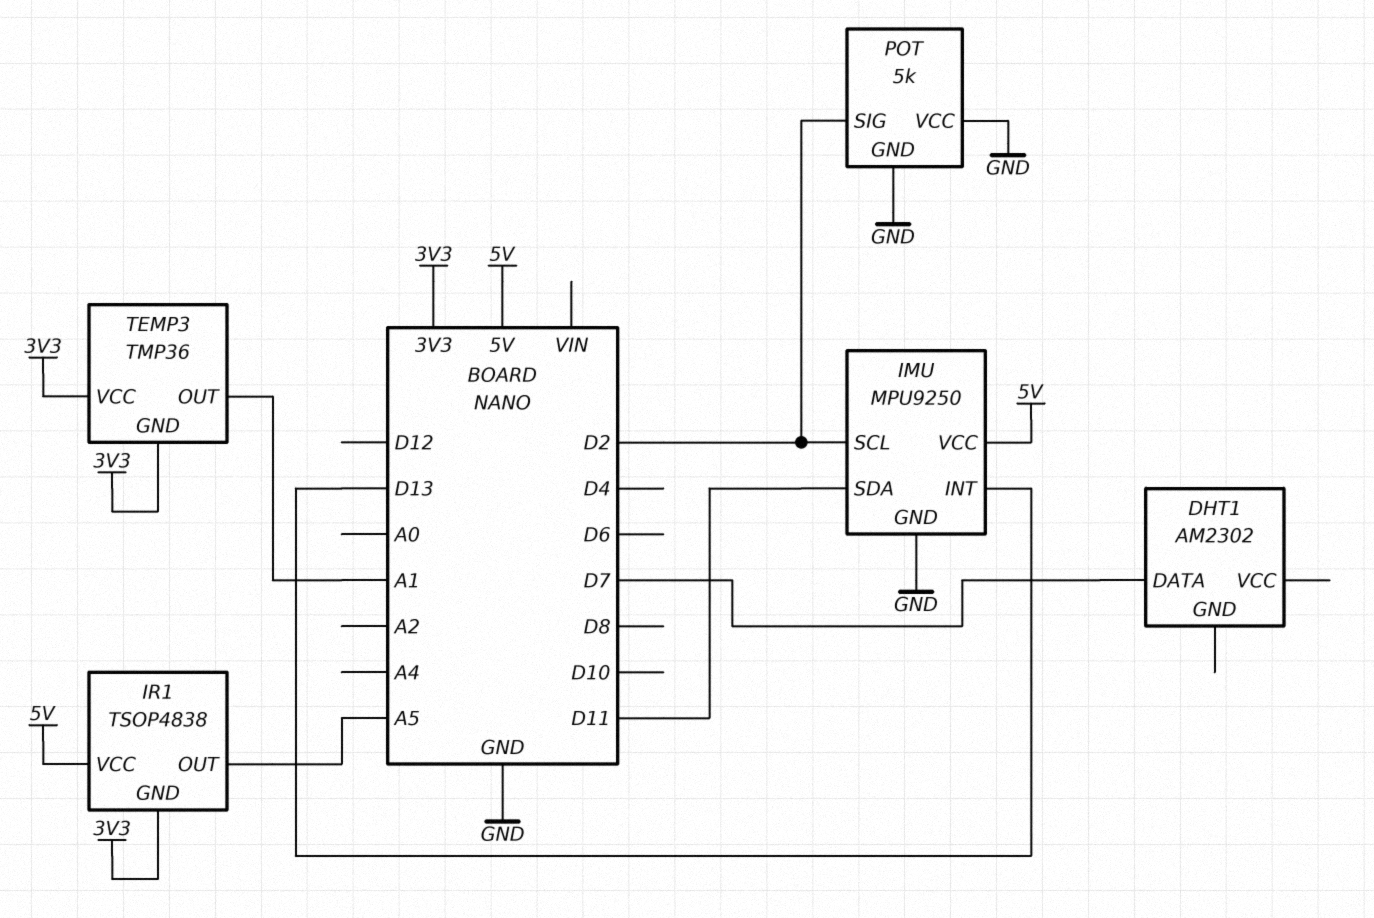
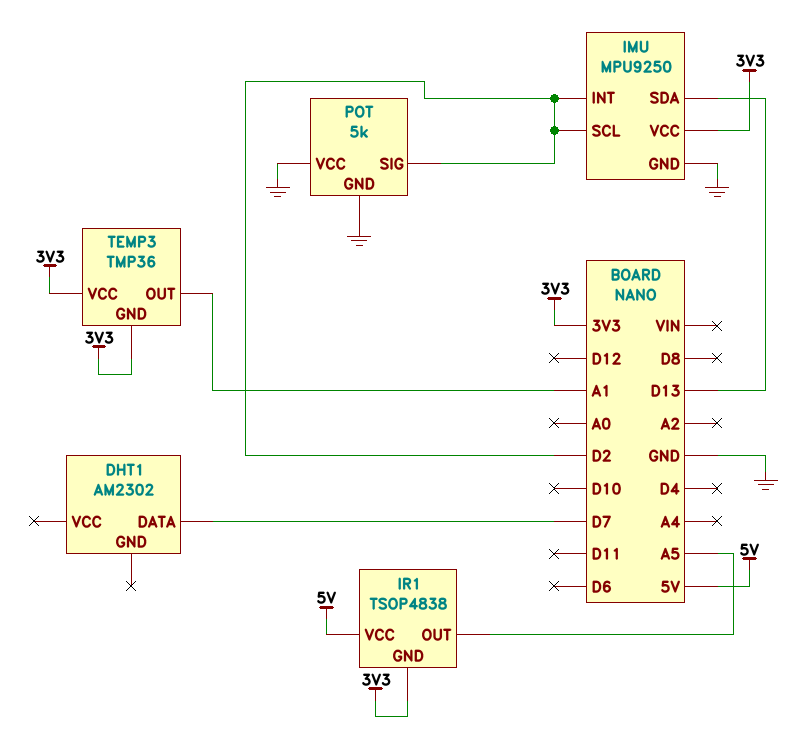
IMU pin INT: D13 -> D2
IMU pin SDA: D11 -> D13
IMU pin VCC: 5V -> 3V3

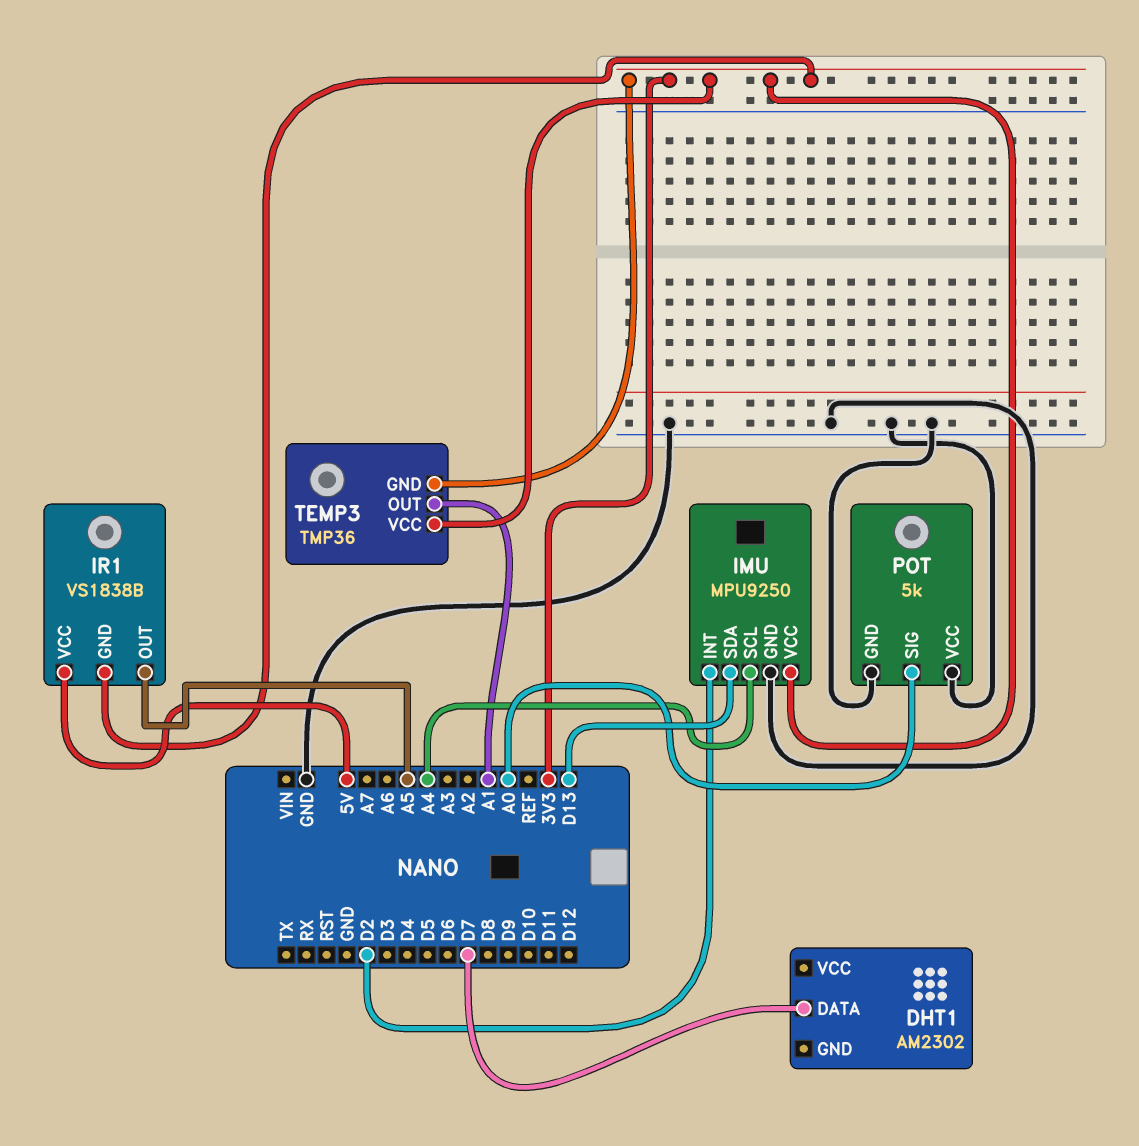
IMU pin SCL: D2 -> A4
IR1: TSOP4838 -> VS1838B
POT pin SIG: D2 -> A0

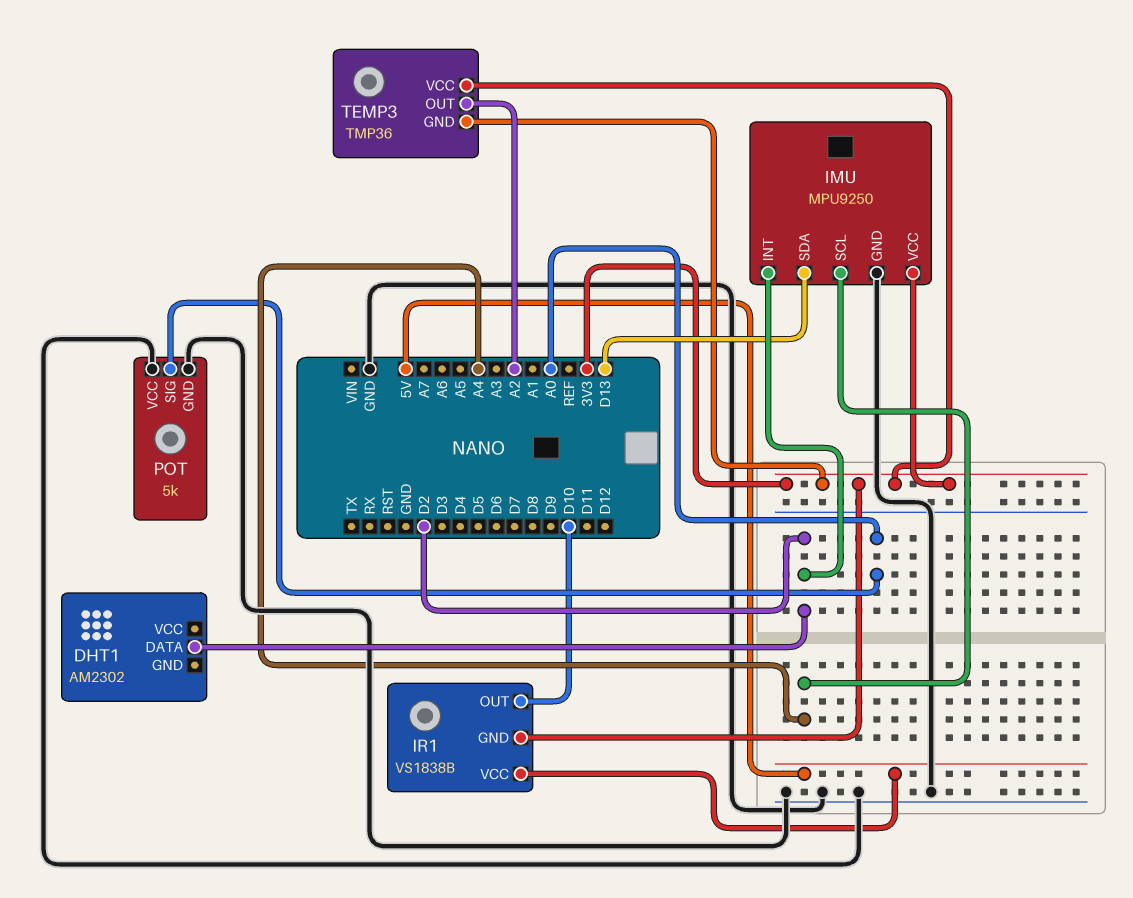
DHT1 pin DATA: D7 -> D2
IR1 pin OUT: A5 -> D10
TEMP3 pin OUT: A1 -> A2

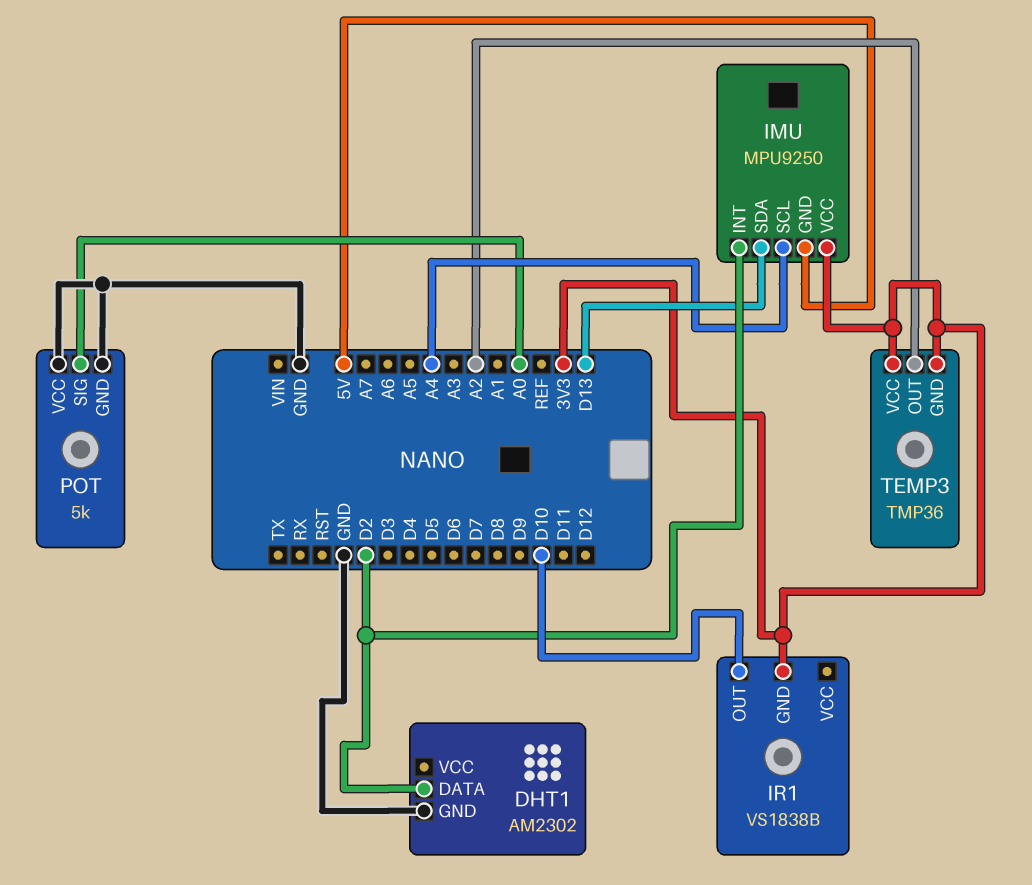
DHT1 pin GND: none -> GND
IMU pin GND: GND -> 5V
IR1 pin VCC: 5V -> none

